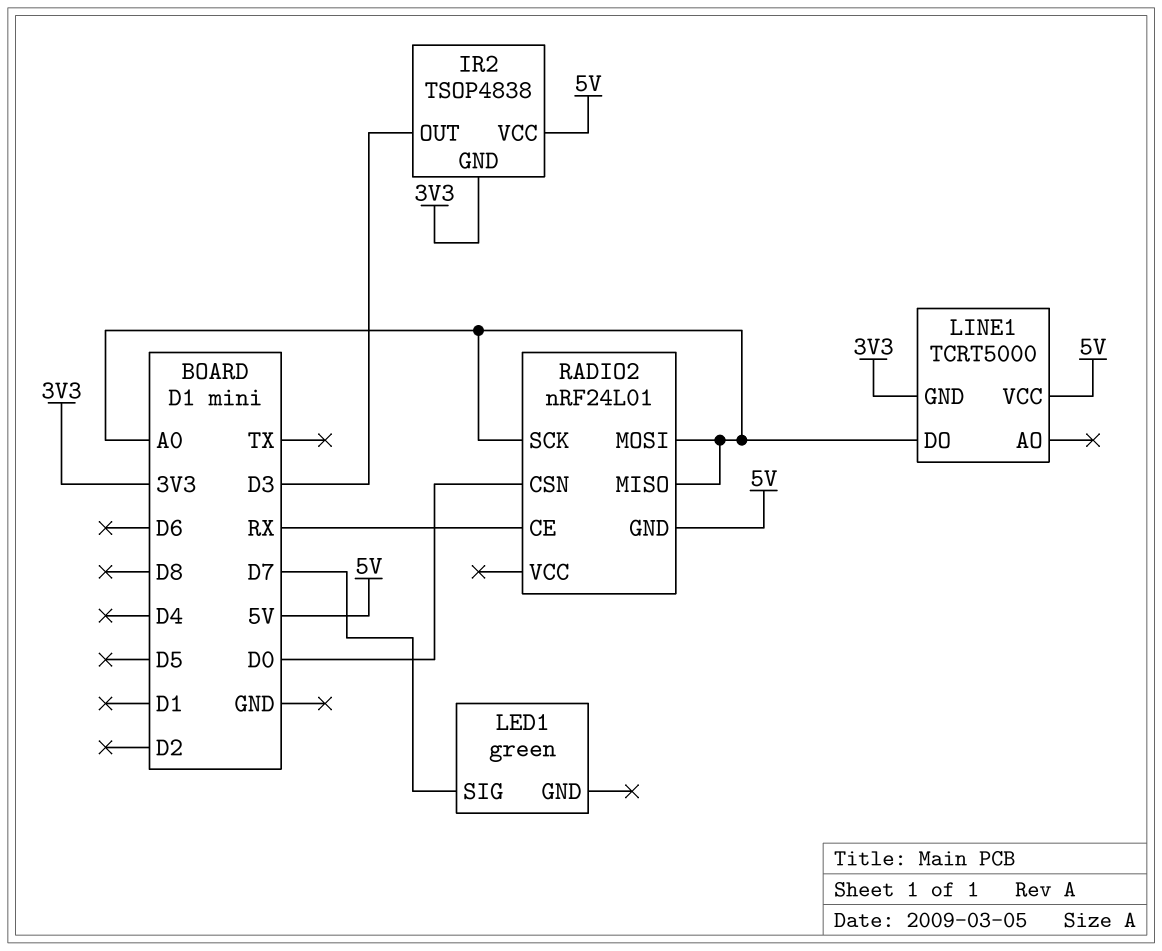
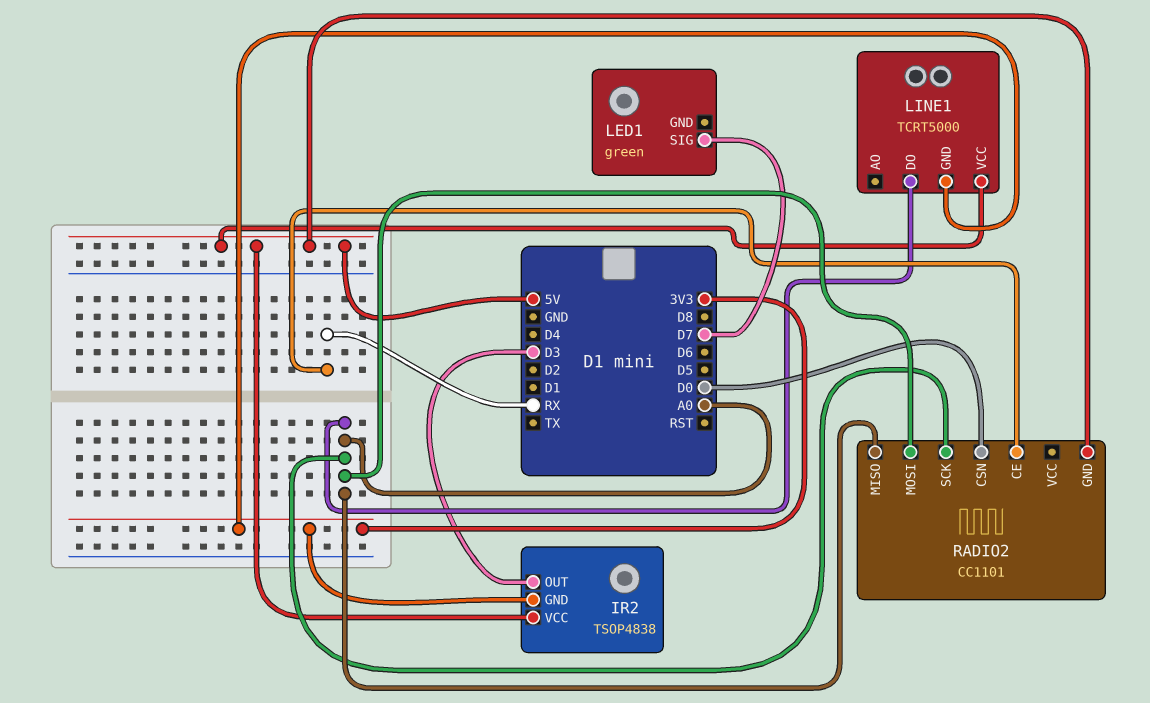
RADIO2: nRF24L01 -> CC1101

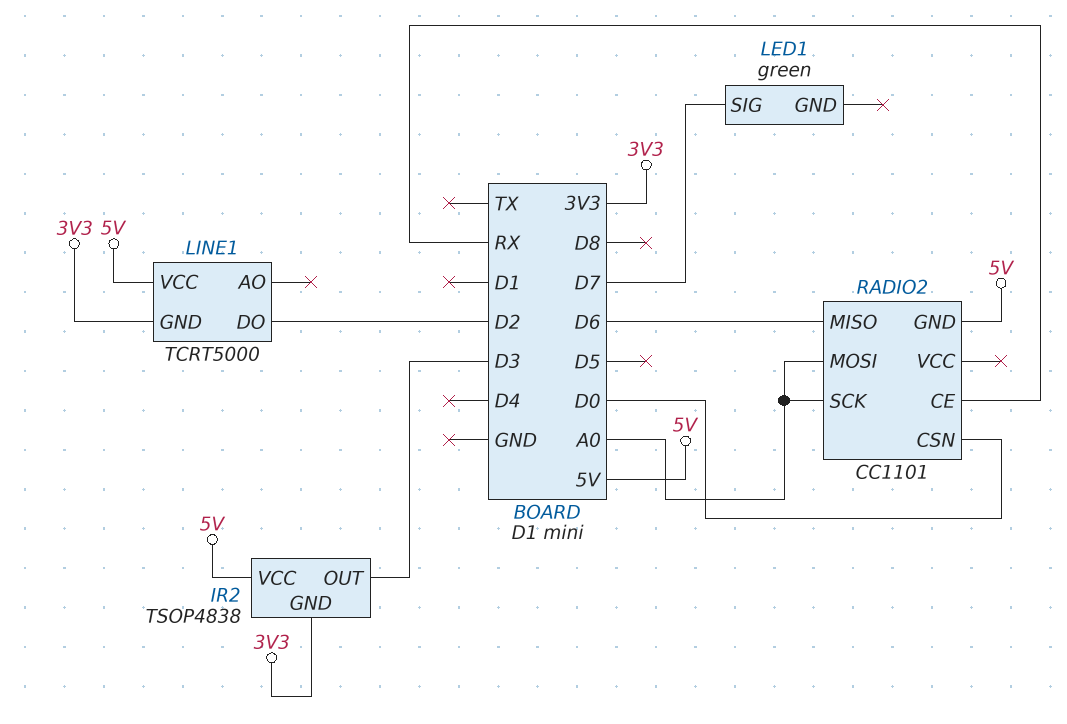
LINE1 pin DO: A0 -> D2
RADIO2 pin MISO: A0 -> D6

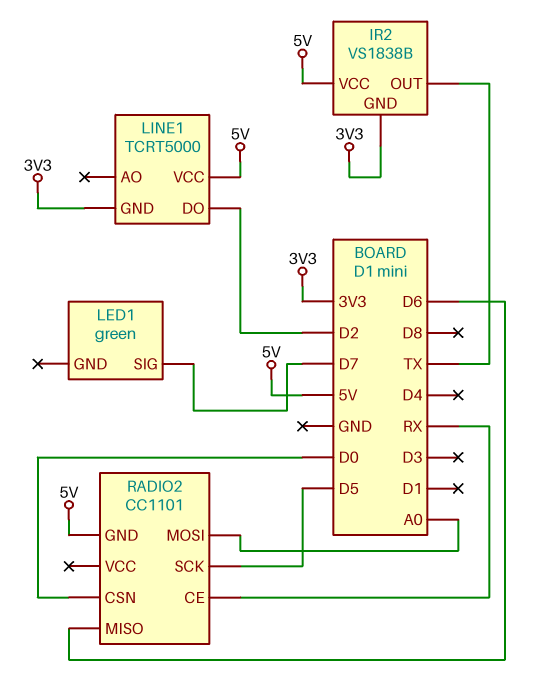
IR2: TSOP4838 -> VS1838B
IR2 pin OUT: D3 -> TX
RADIO2 pin SCK: A0 -> D5

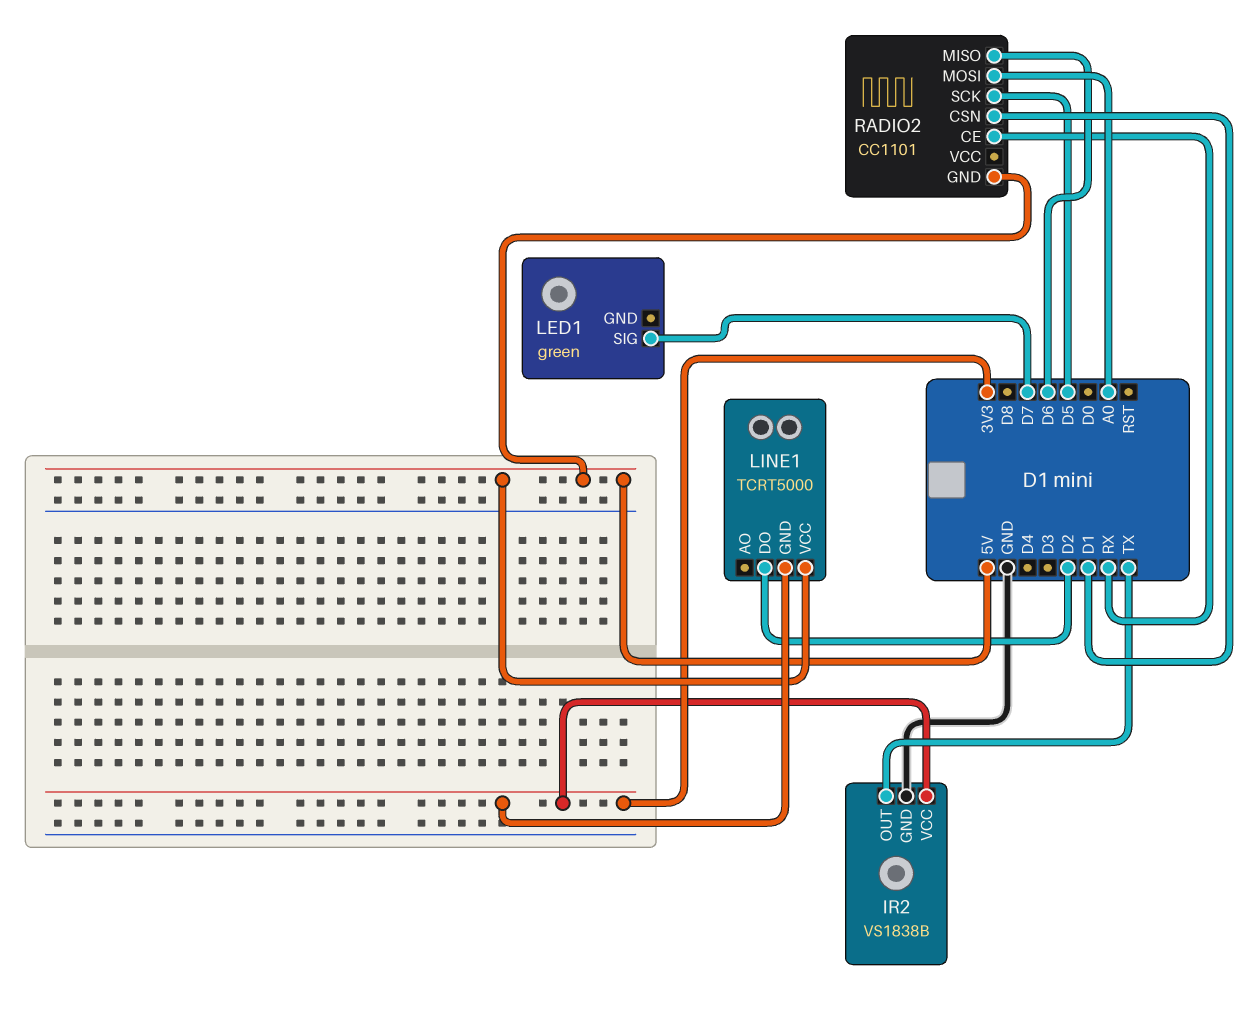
IR2 pin GND: 3V3 -> GND
IR2 pin VCC: 5V -> 3V3
RADIO2 pin CSN: D0 -> D1

